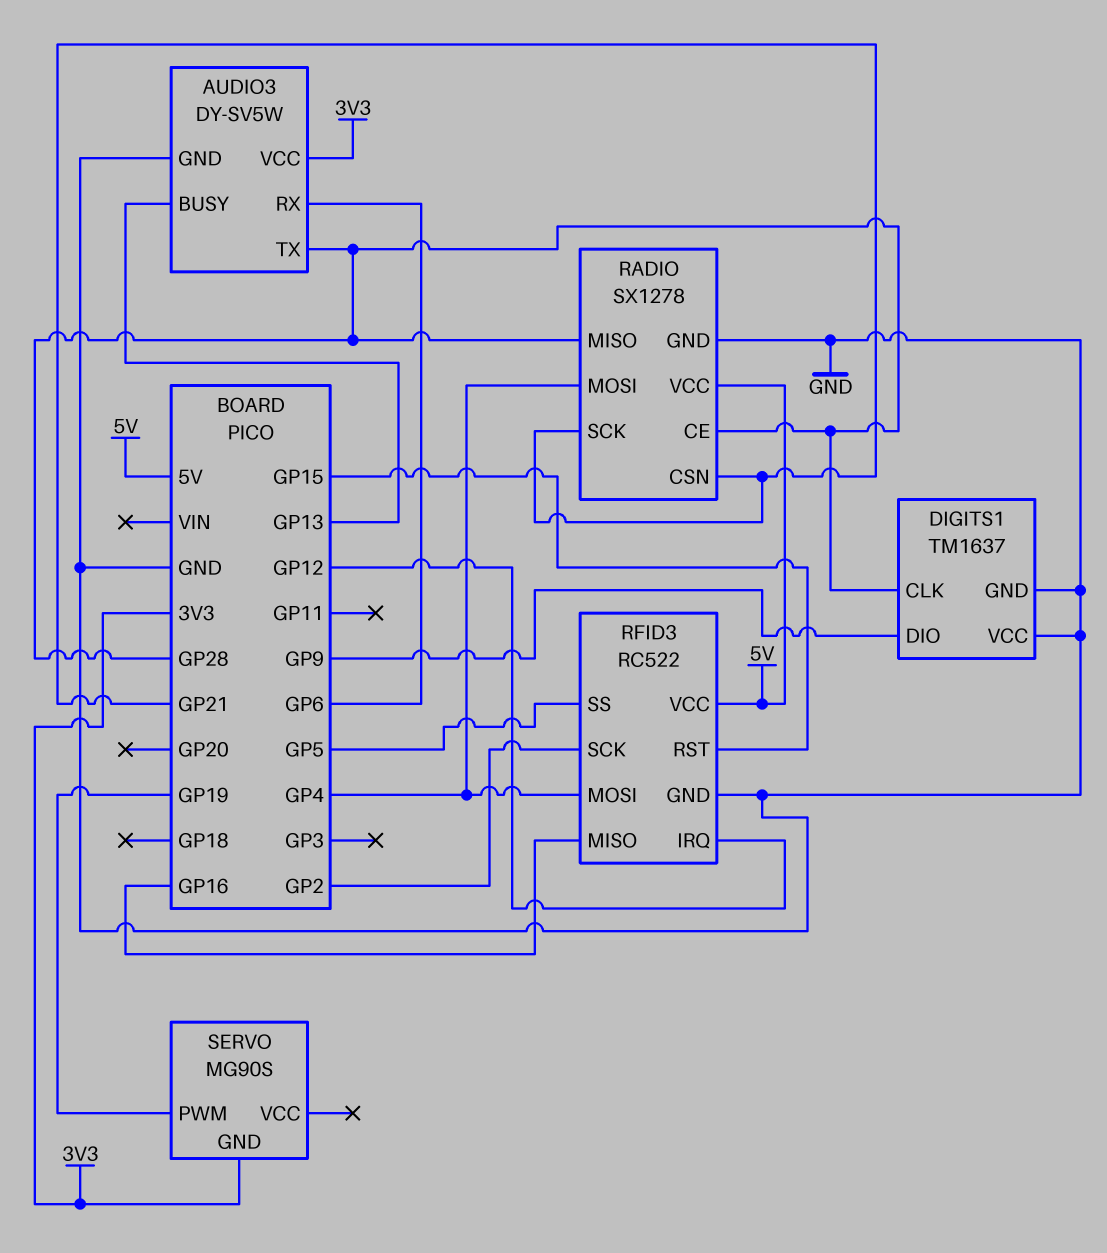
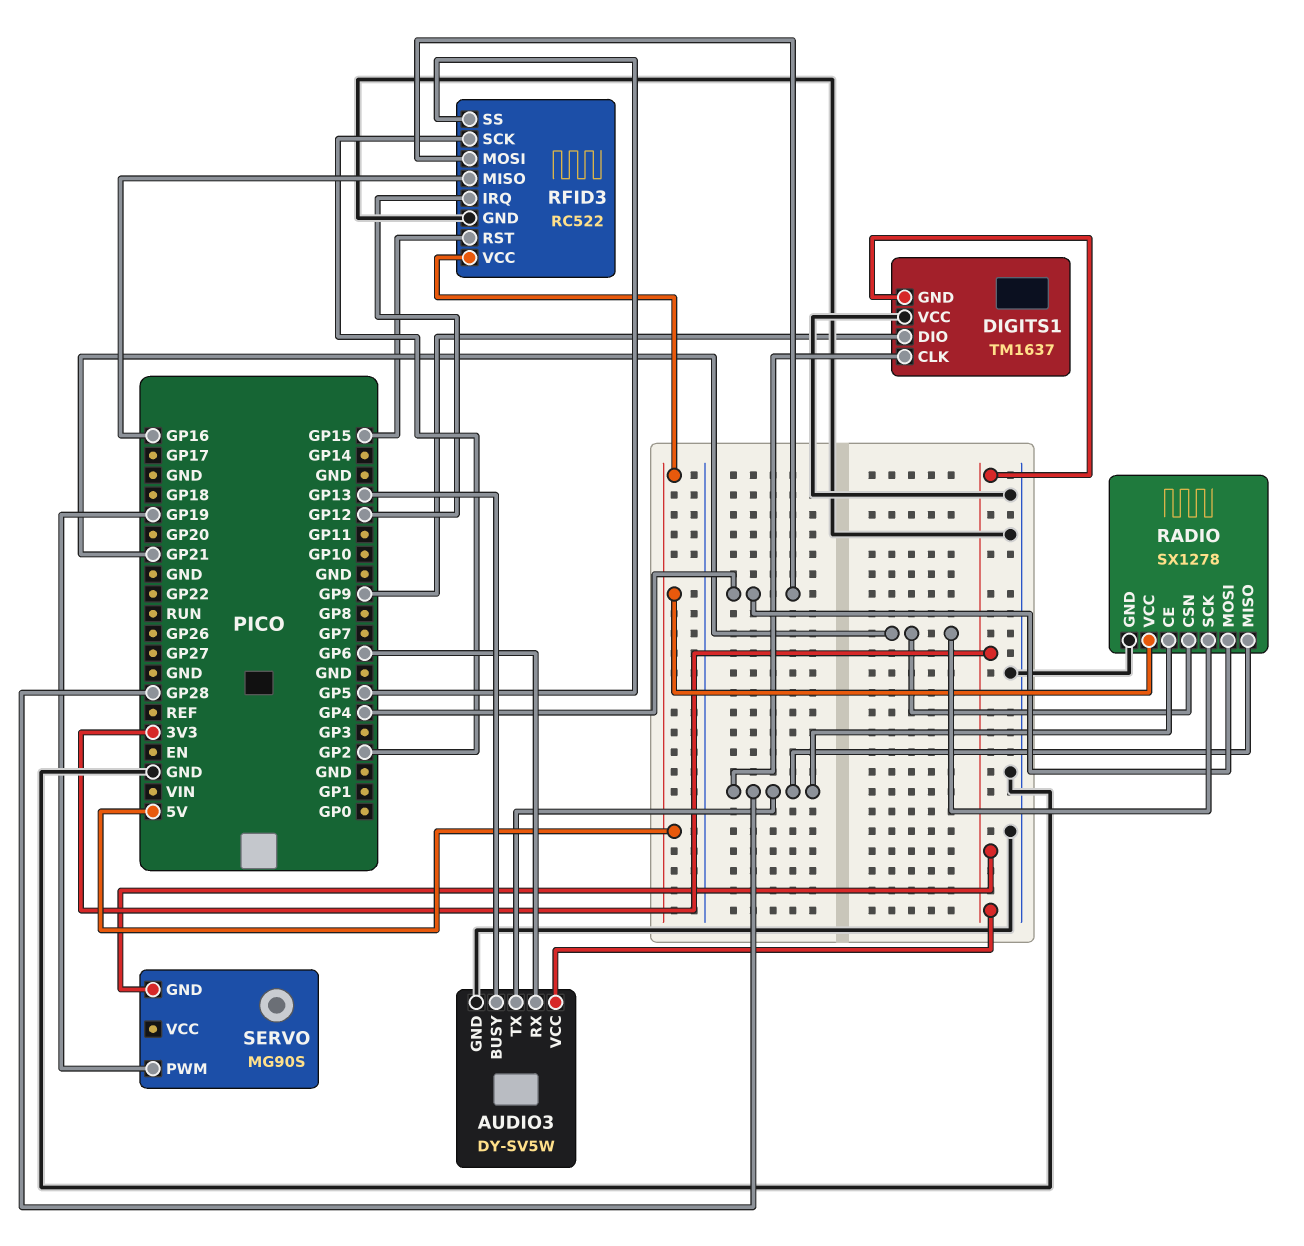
DIGITS1 pin GND: GND -> 3V3

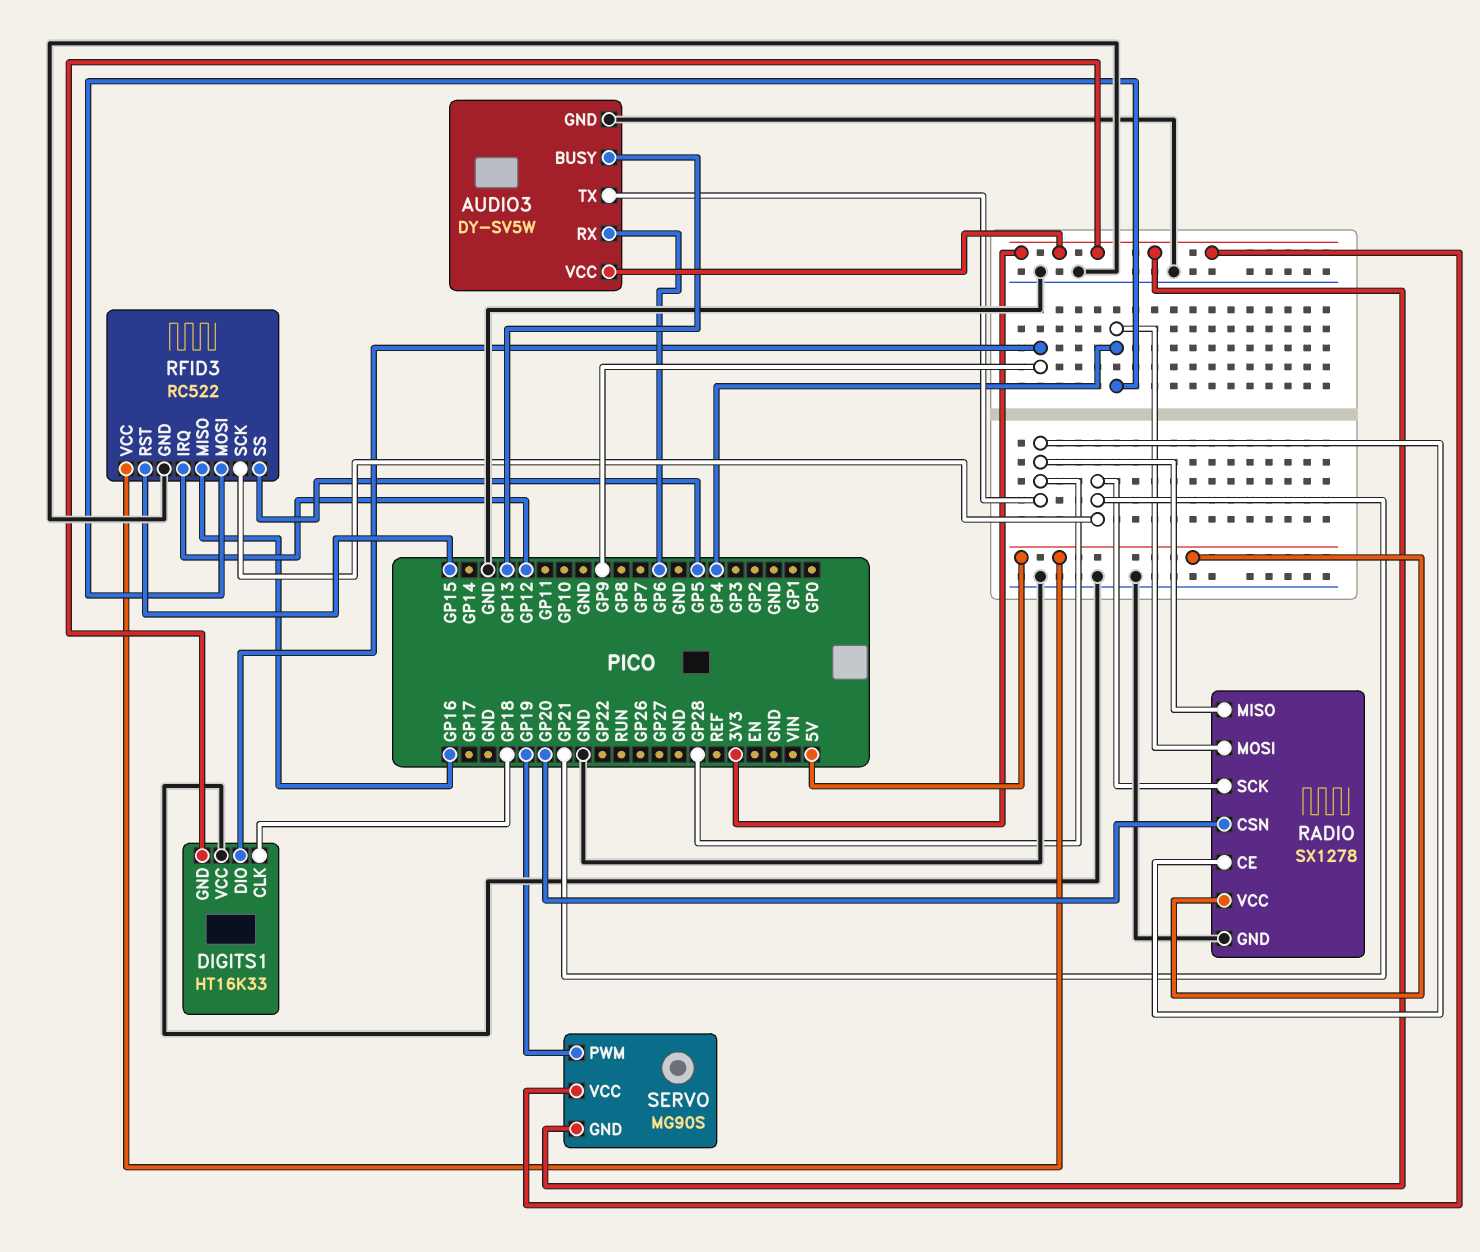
DIGITS1: TM1637 -> HT16K33
DIGITS1 pin CLK: GP28 -> GP18
RADIO pin CSN: GP21 -> GP20
RFID3 pin SCK: GP2 -> GP21
SERVO pin VCC: none -> 3V3

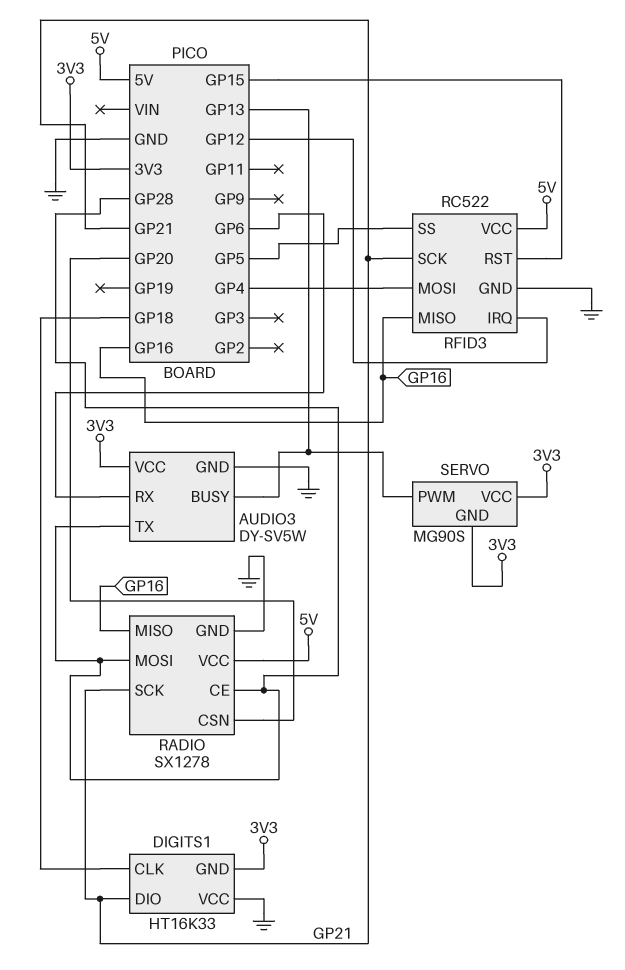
DIGITS1 pin DIO: GP9 -> GP21
RADIO pin MISO: GP28 -> GP16
RADIO pin MOSI: GP4 -> GP28
SERVO pin PWM: GP19 -> GP13

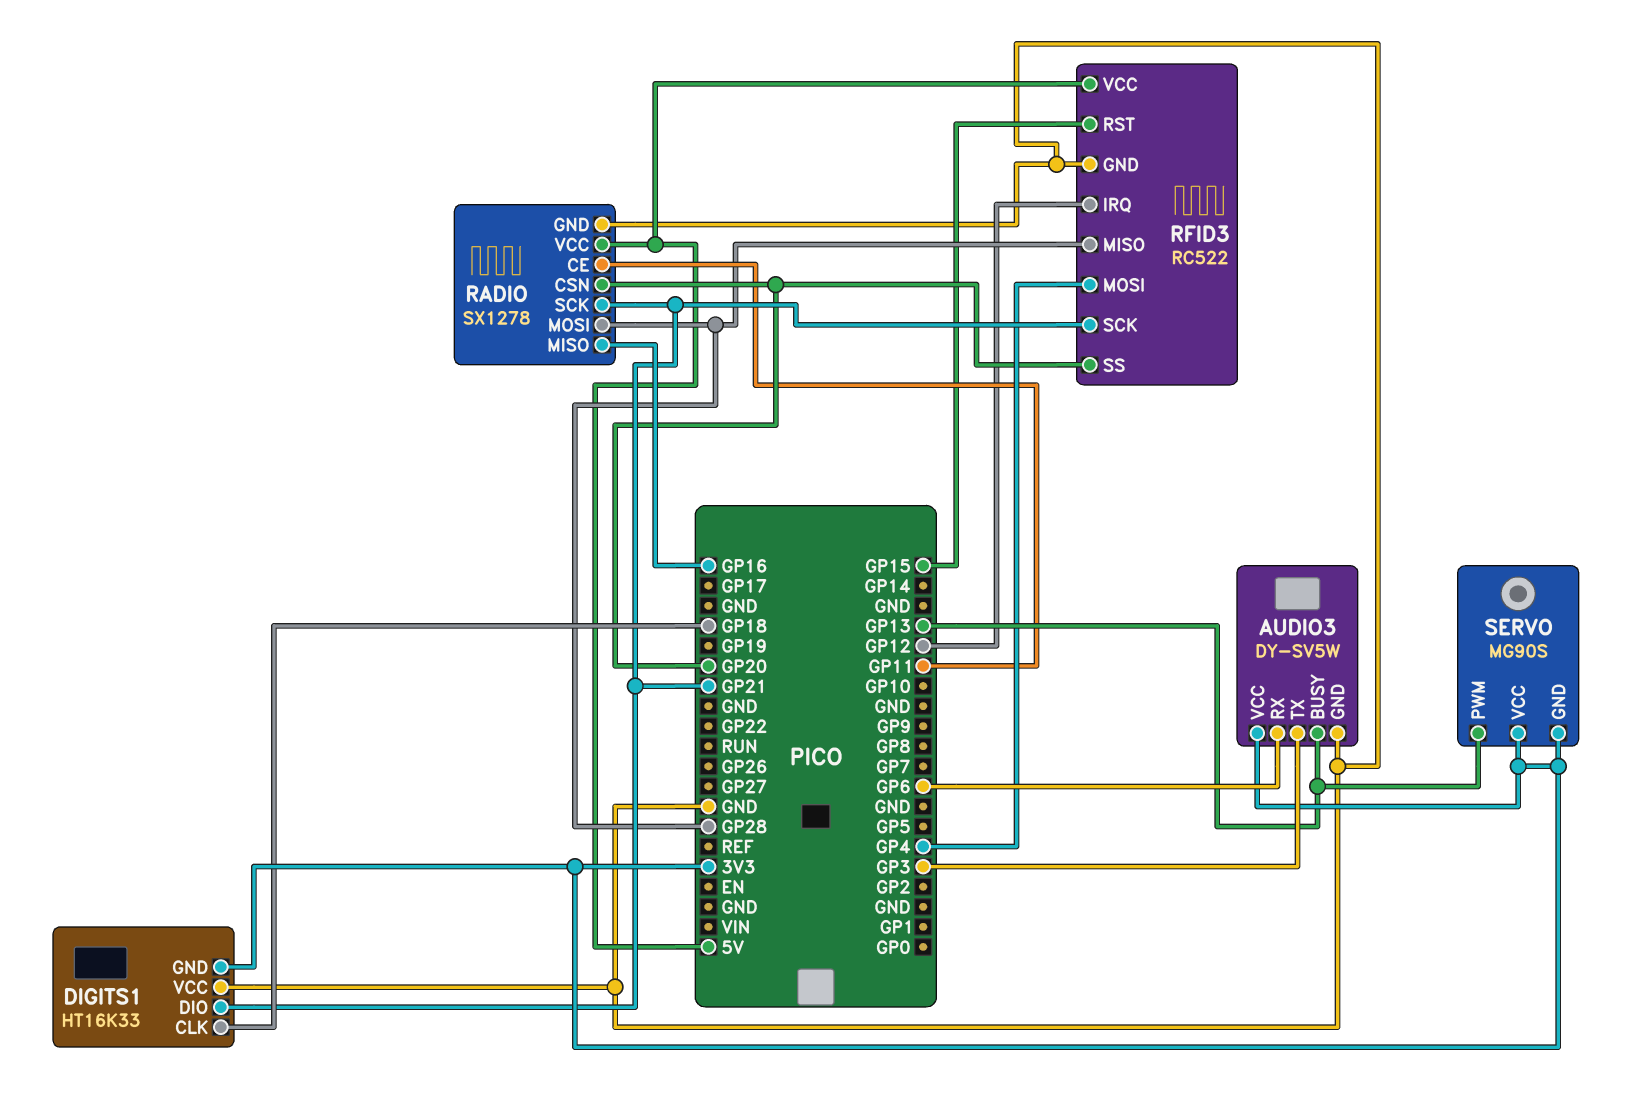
AUDIO3 pin TX: GP28 -> GP3
RADIO pin CE: GP28 -> GP11
RFID3 pin MISO: GP16 -> GP28
RFID3 pin SS: GP5 -> GP20

